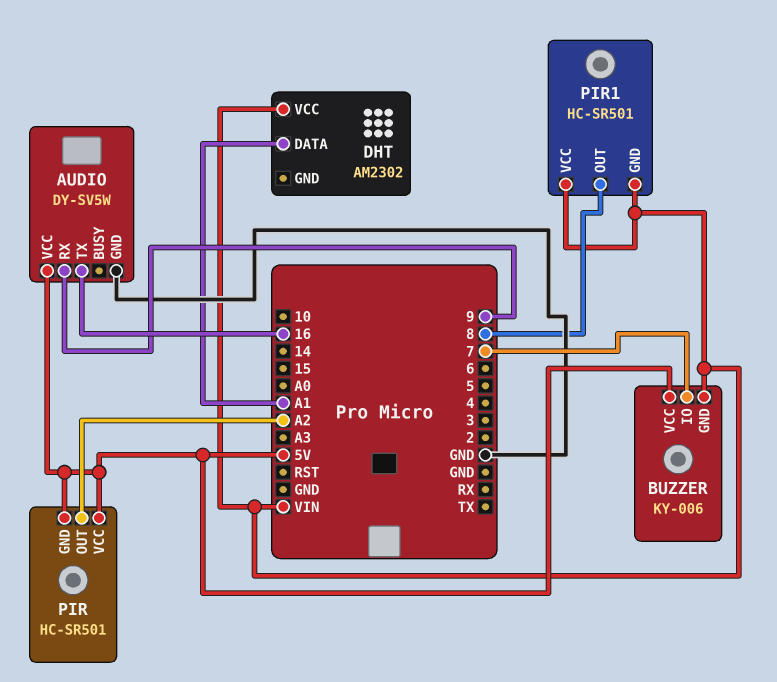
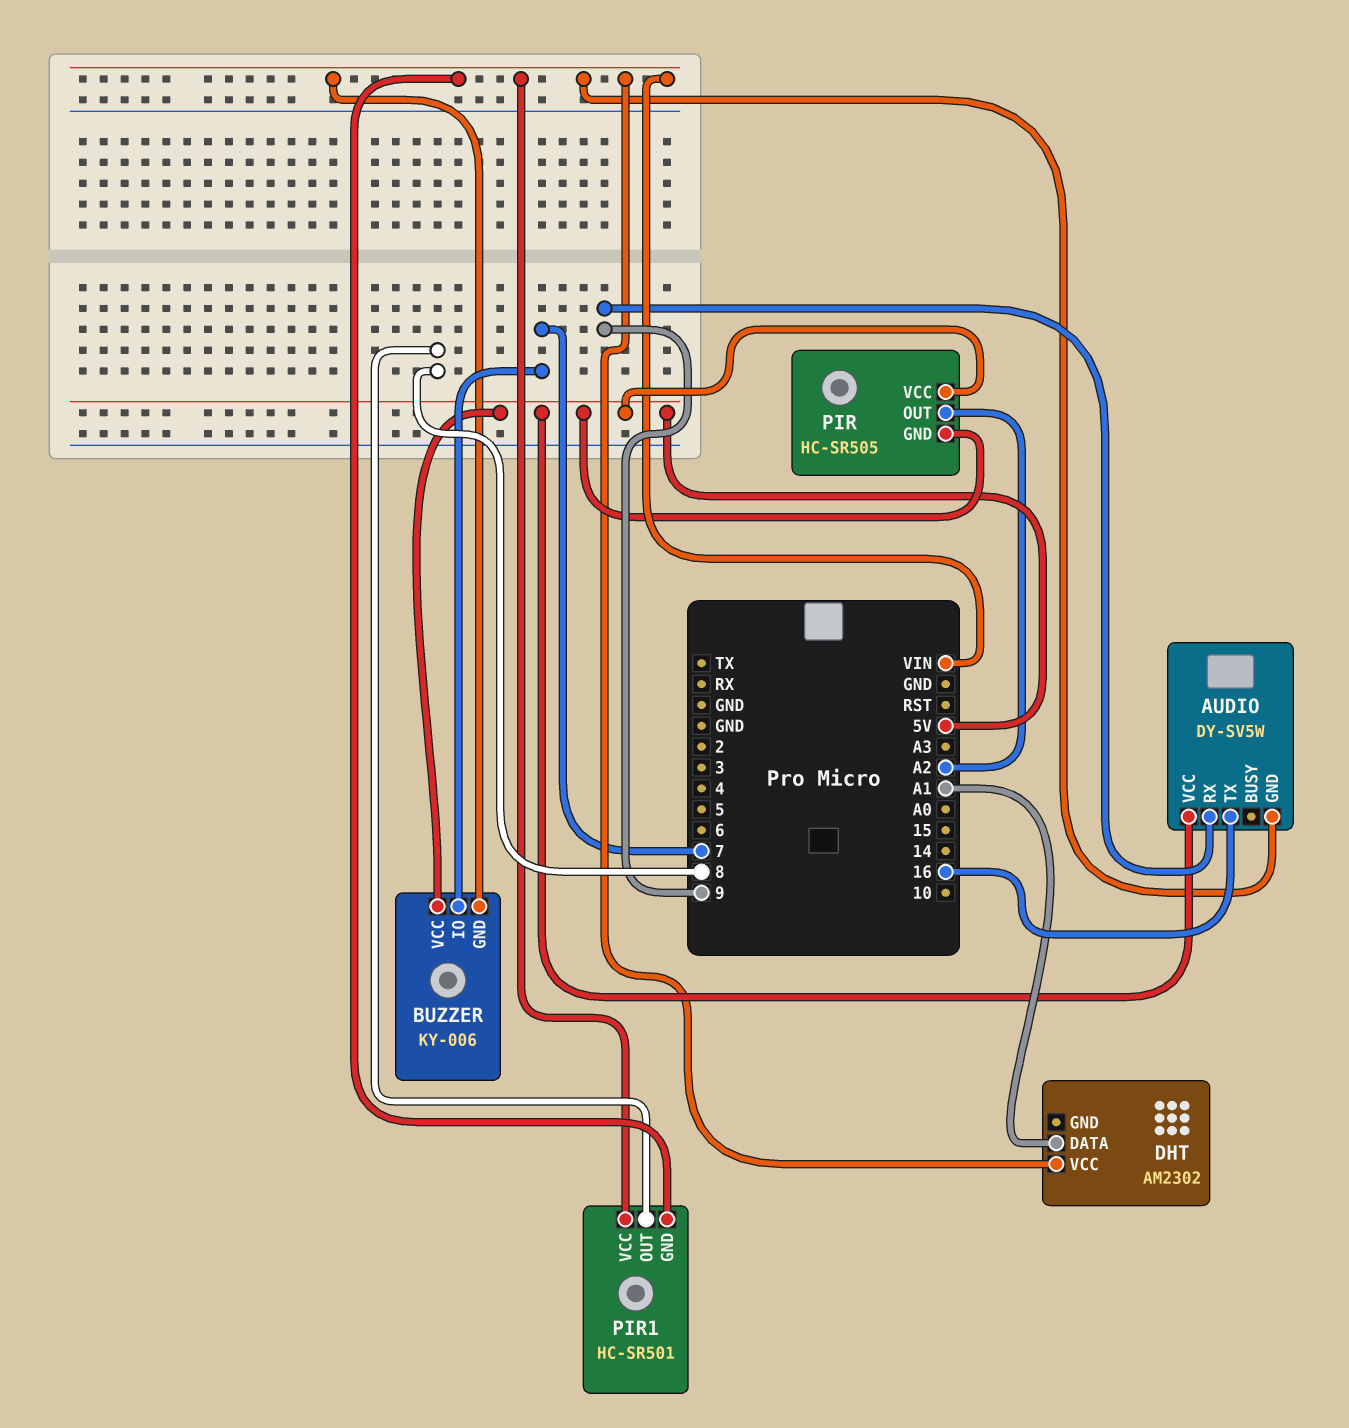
AUDIO pin GND: GND -> VIN
PIR: HC-SR501 -> HC-SR505

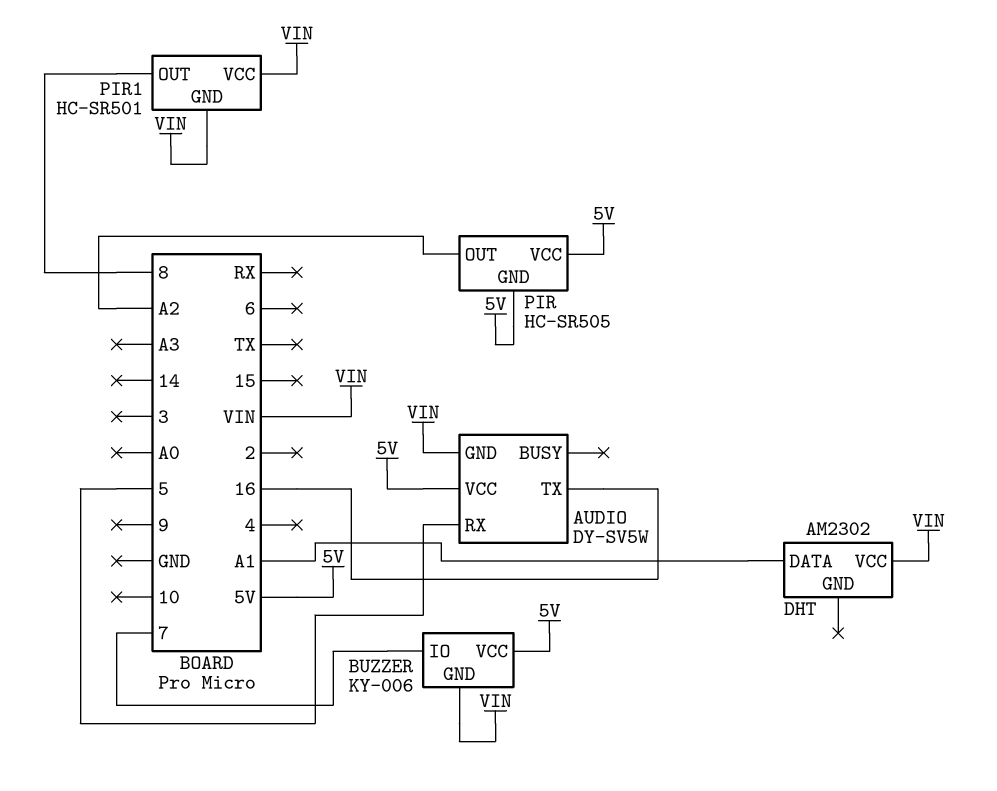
AUDIO pin RX: 9 -> 5

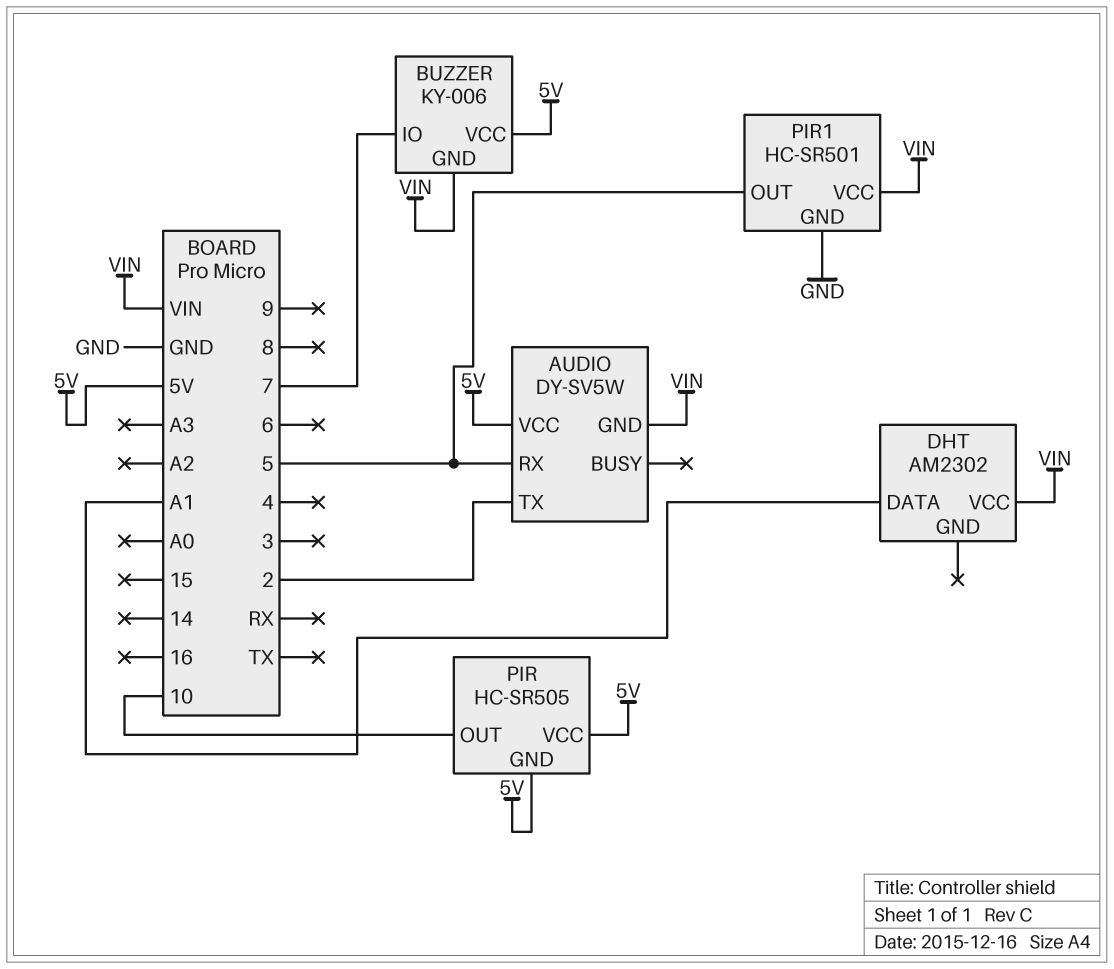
AUDIO pin TX: 16 -> 2
PIR pin OUT: A2 -> 10
PIR1 pin GND: VIN -> GND
PIR1 pin OUT: 8 -> 5

